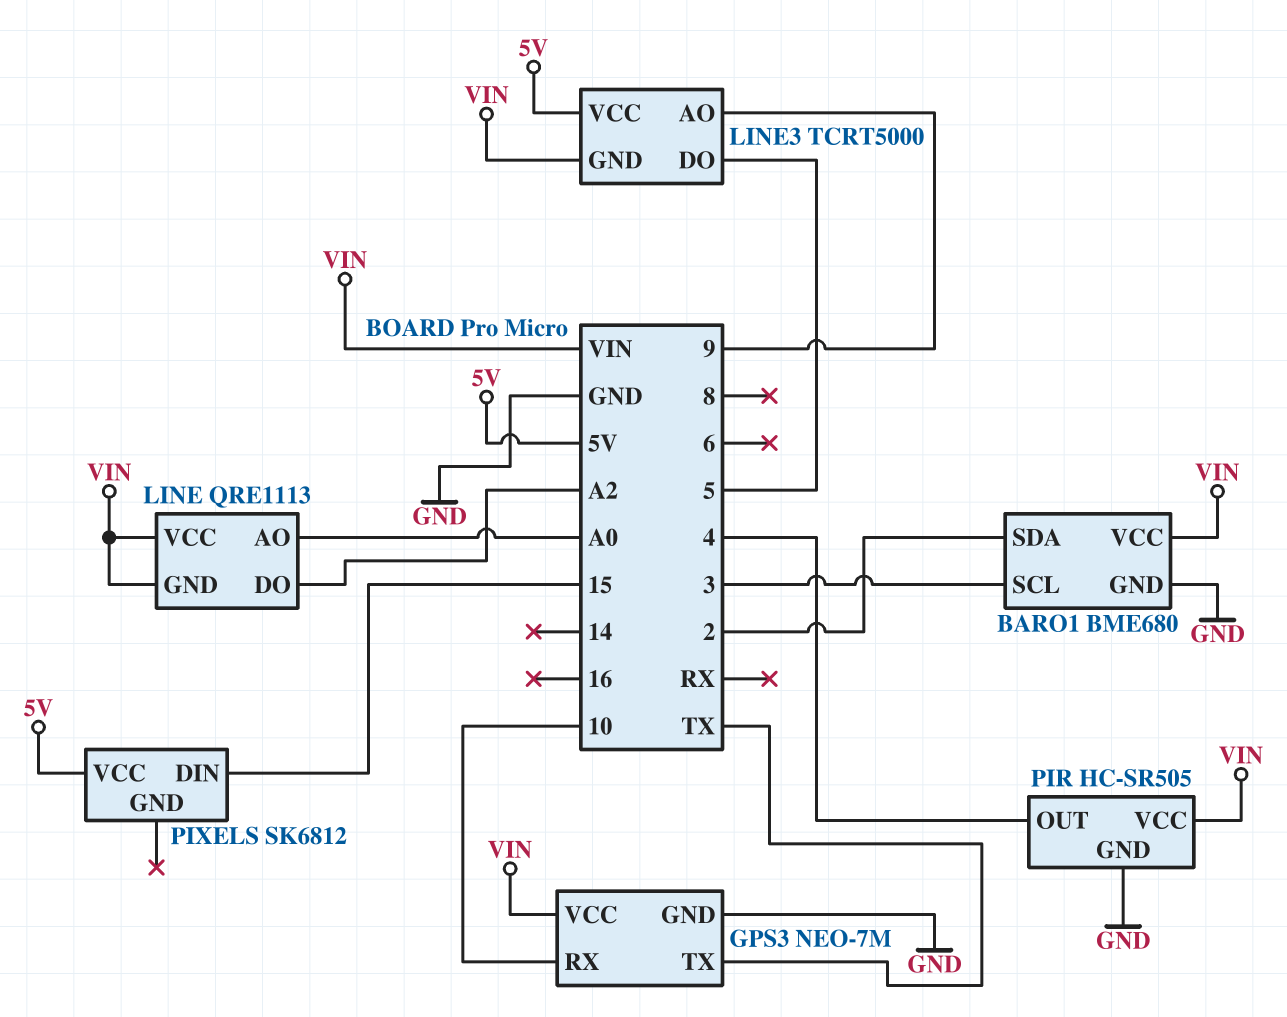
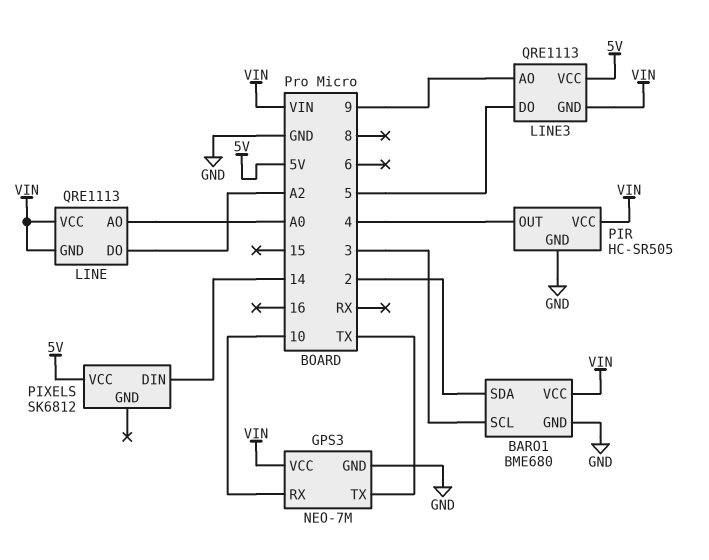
LINE3: TCRT5000 -> QRE1113
PIXELS pin DIN: 15 -> 14

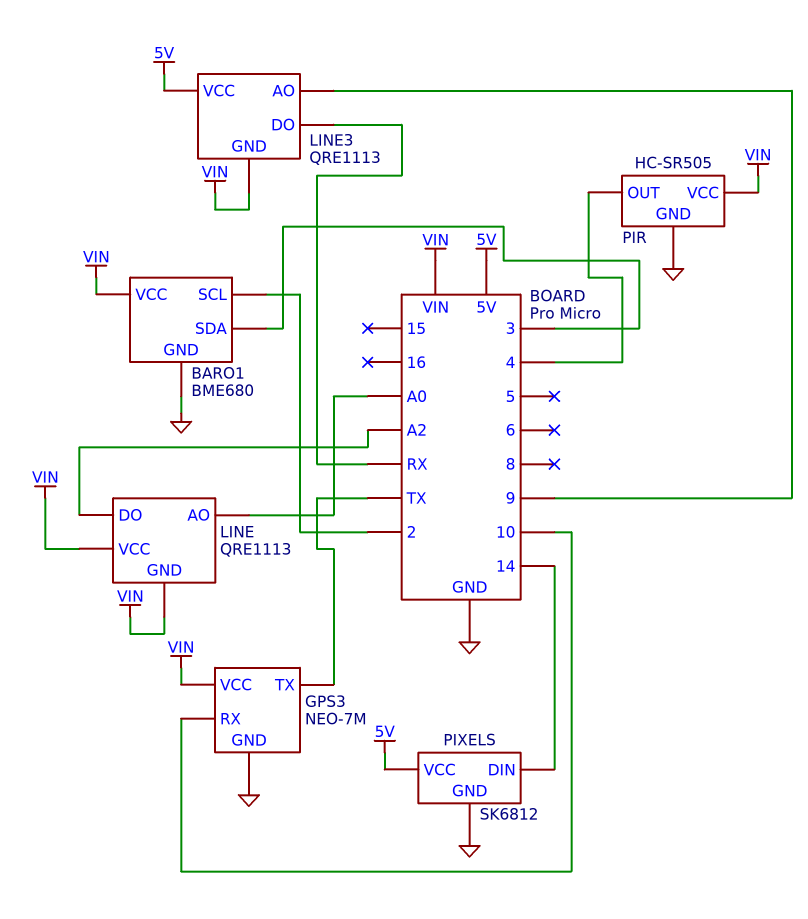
BARO1 pin SCL: 3 -> 2
BARO1 pin SDA: 2 -> 3
LINE3 pin DO: 5 -> RX
PIXELS pin GND: none -> GND

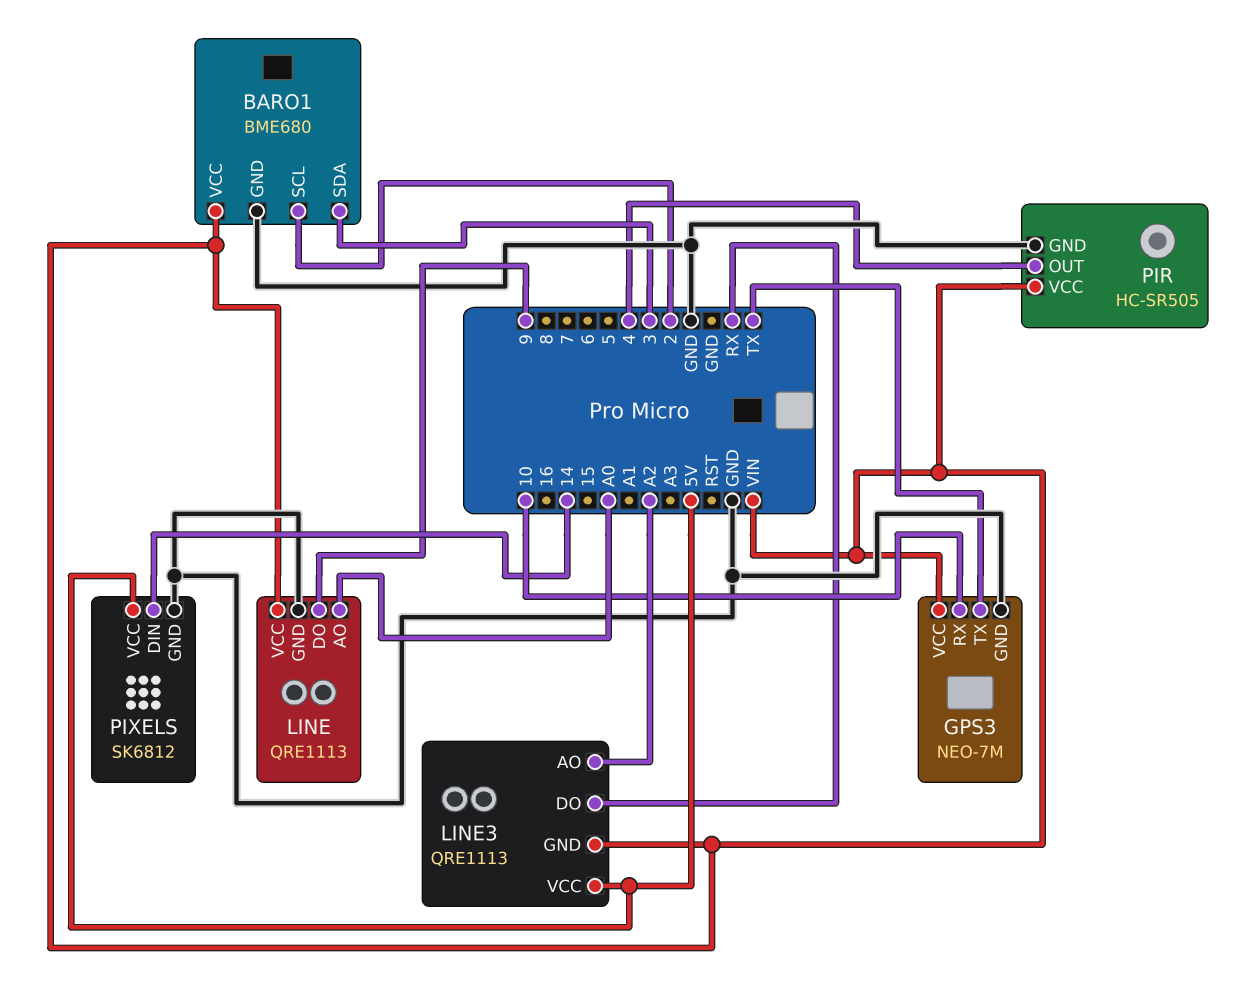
LINE pin DO: A2 -> 9
LINE pin GND: VIN -> GND
LINE3 pin AO: 9 -> A2

